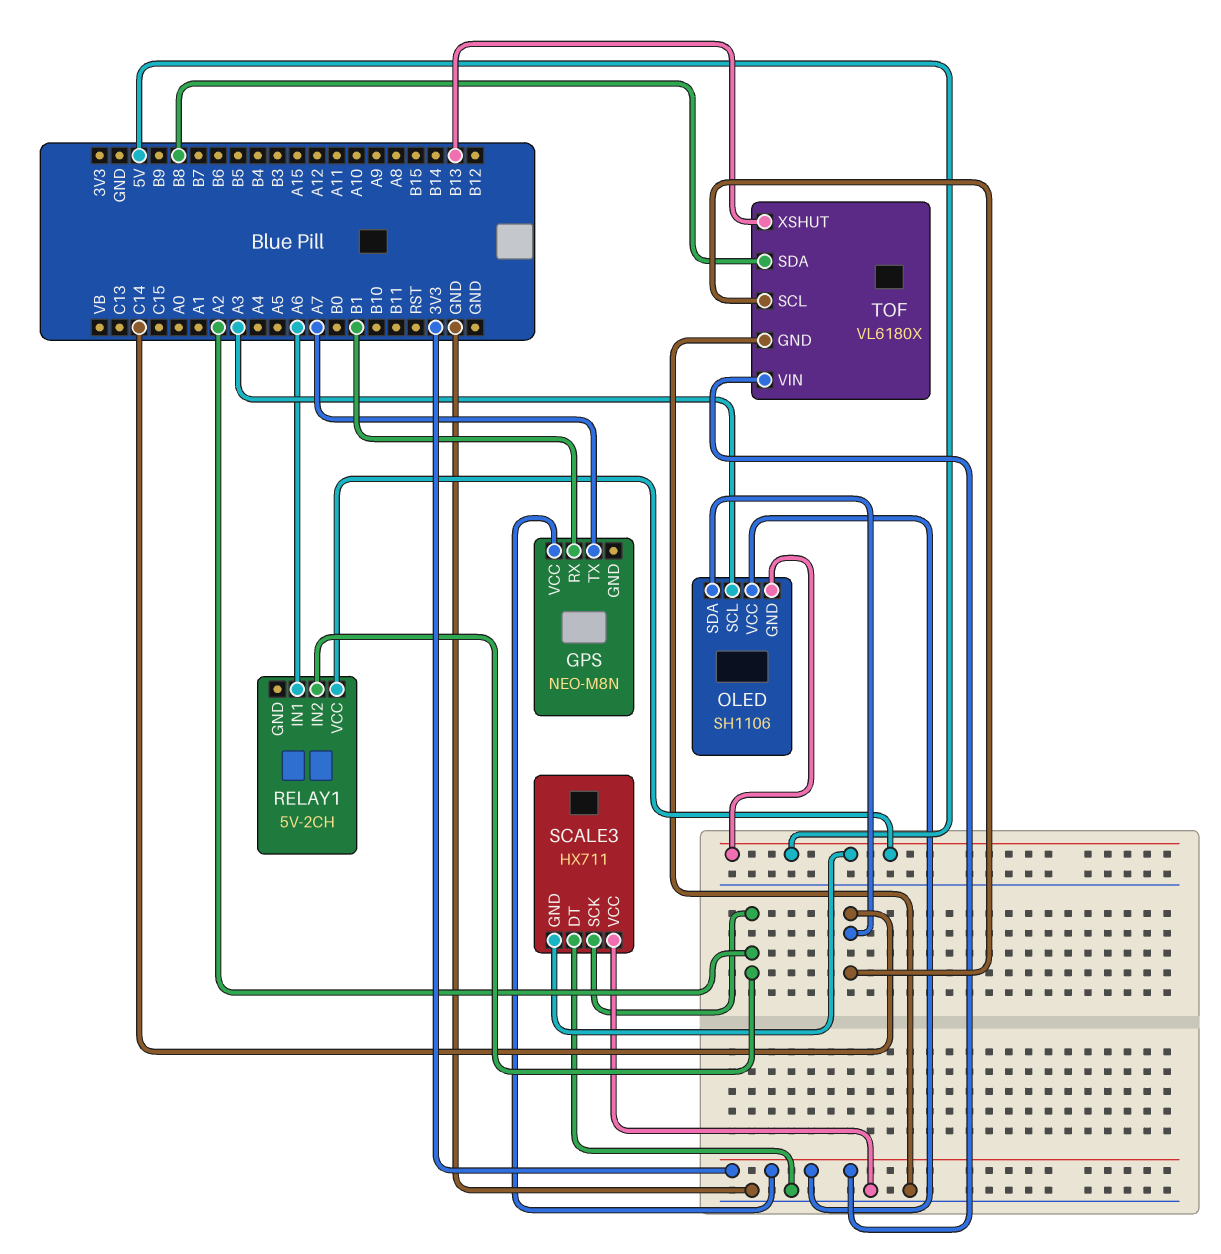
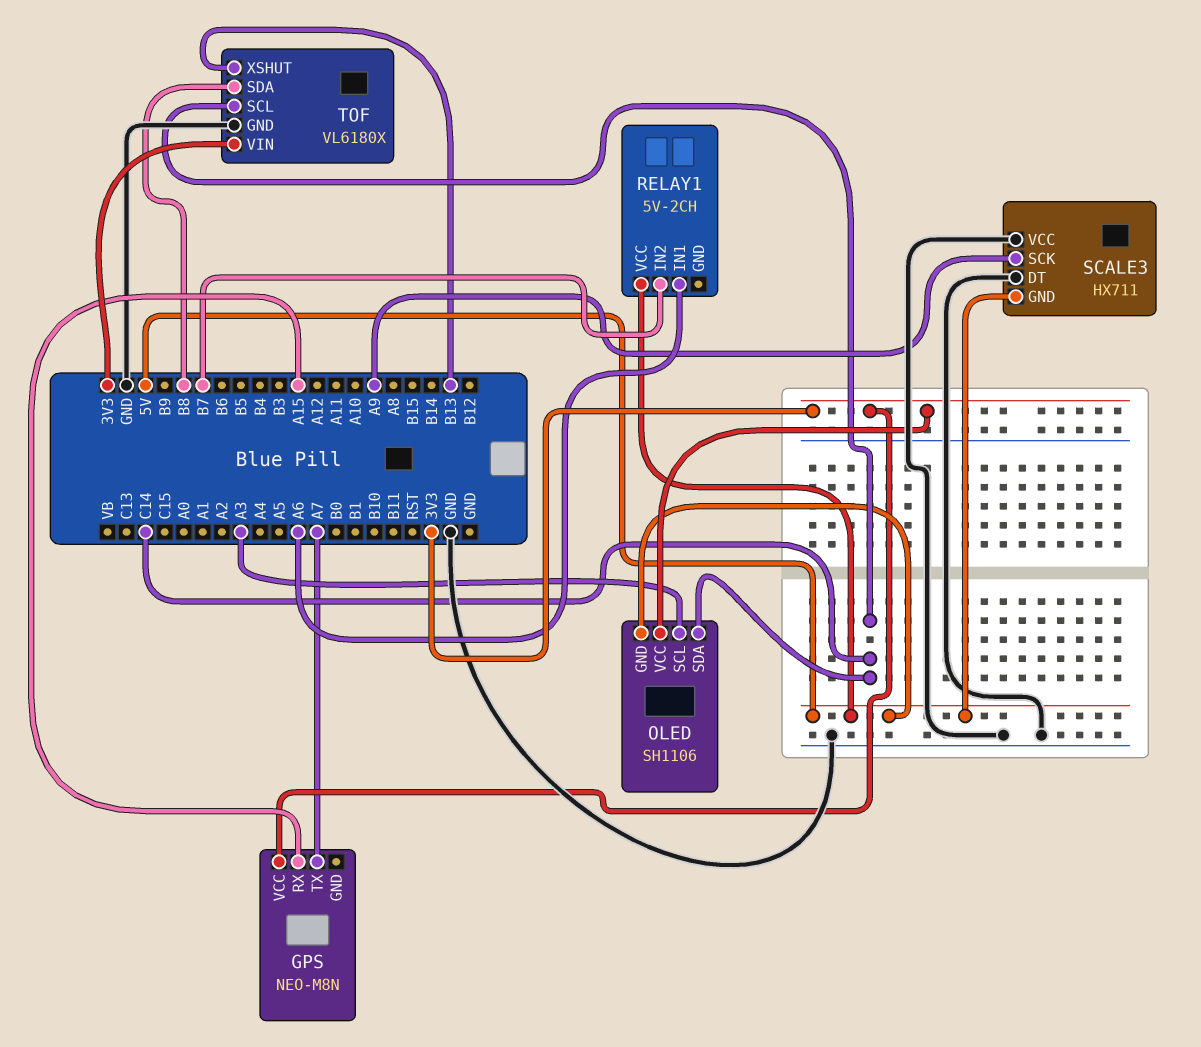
GPS pin RX: B1 -> A15
RELAY1 pin IN2: A2 -> B7
SCALE3 pin SCK: A2 -> A9

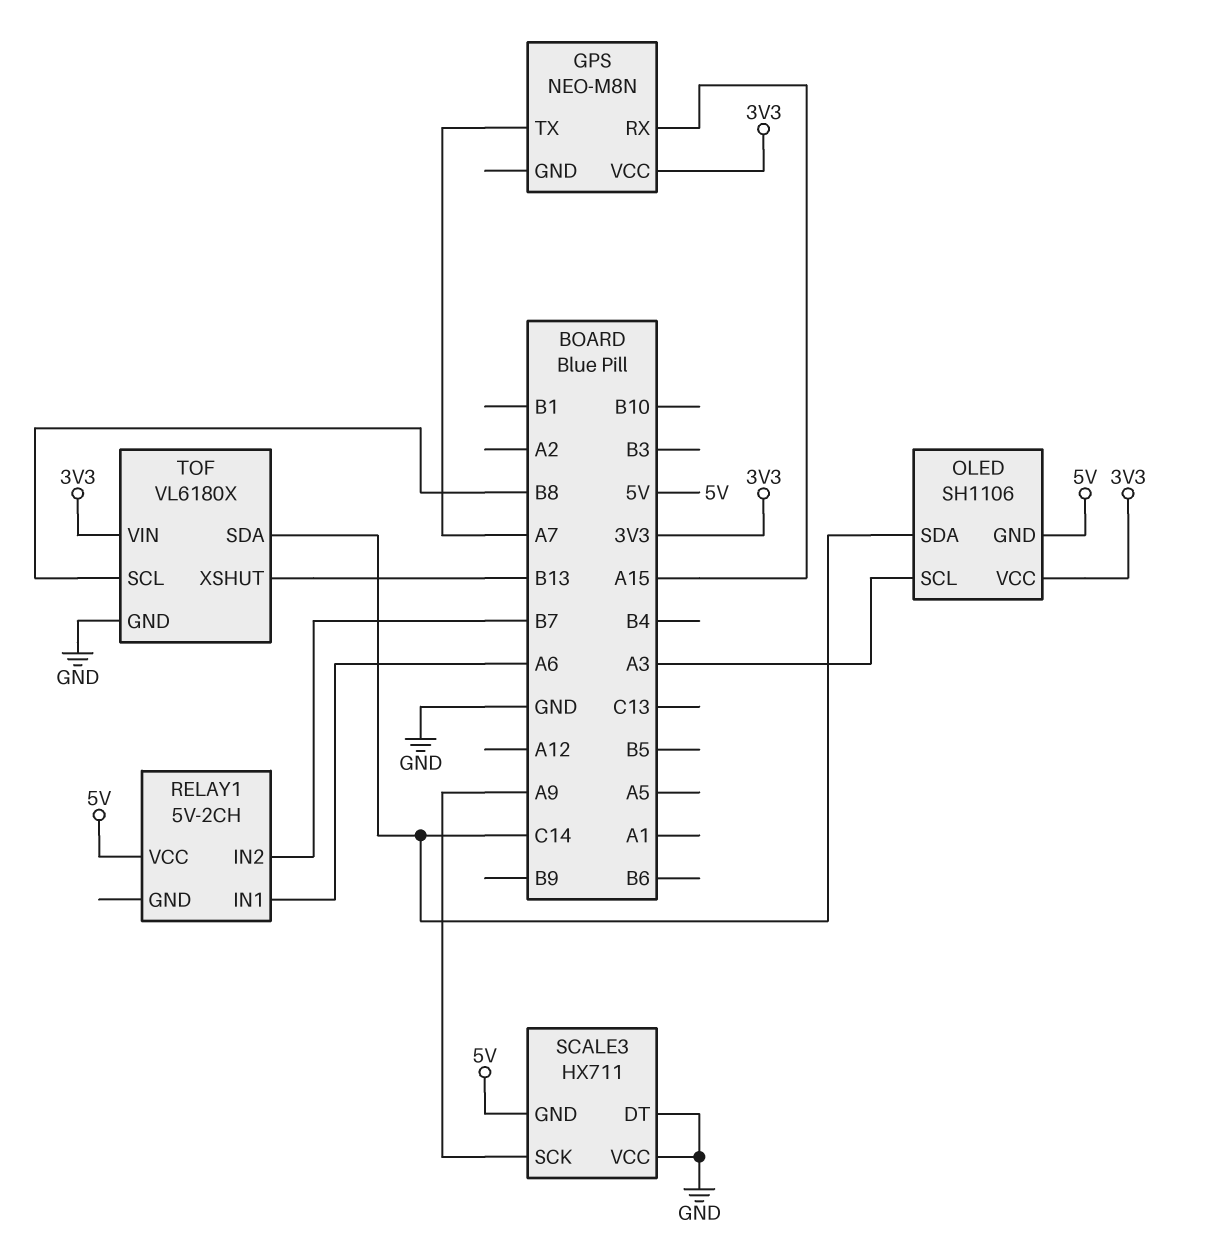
TOF pin SCL: C14 -> B8
TOF pin SDA: B8 -> C14

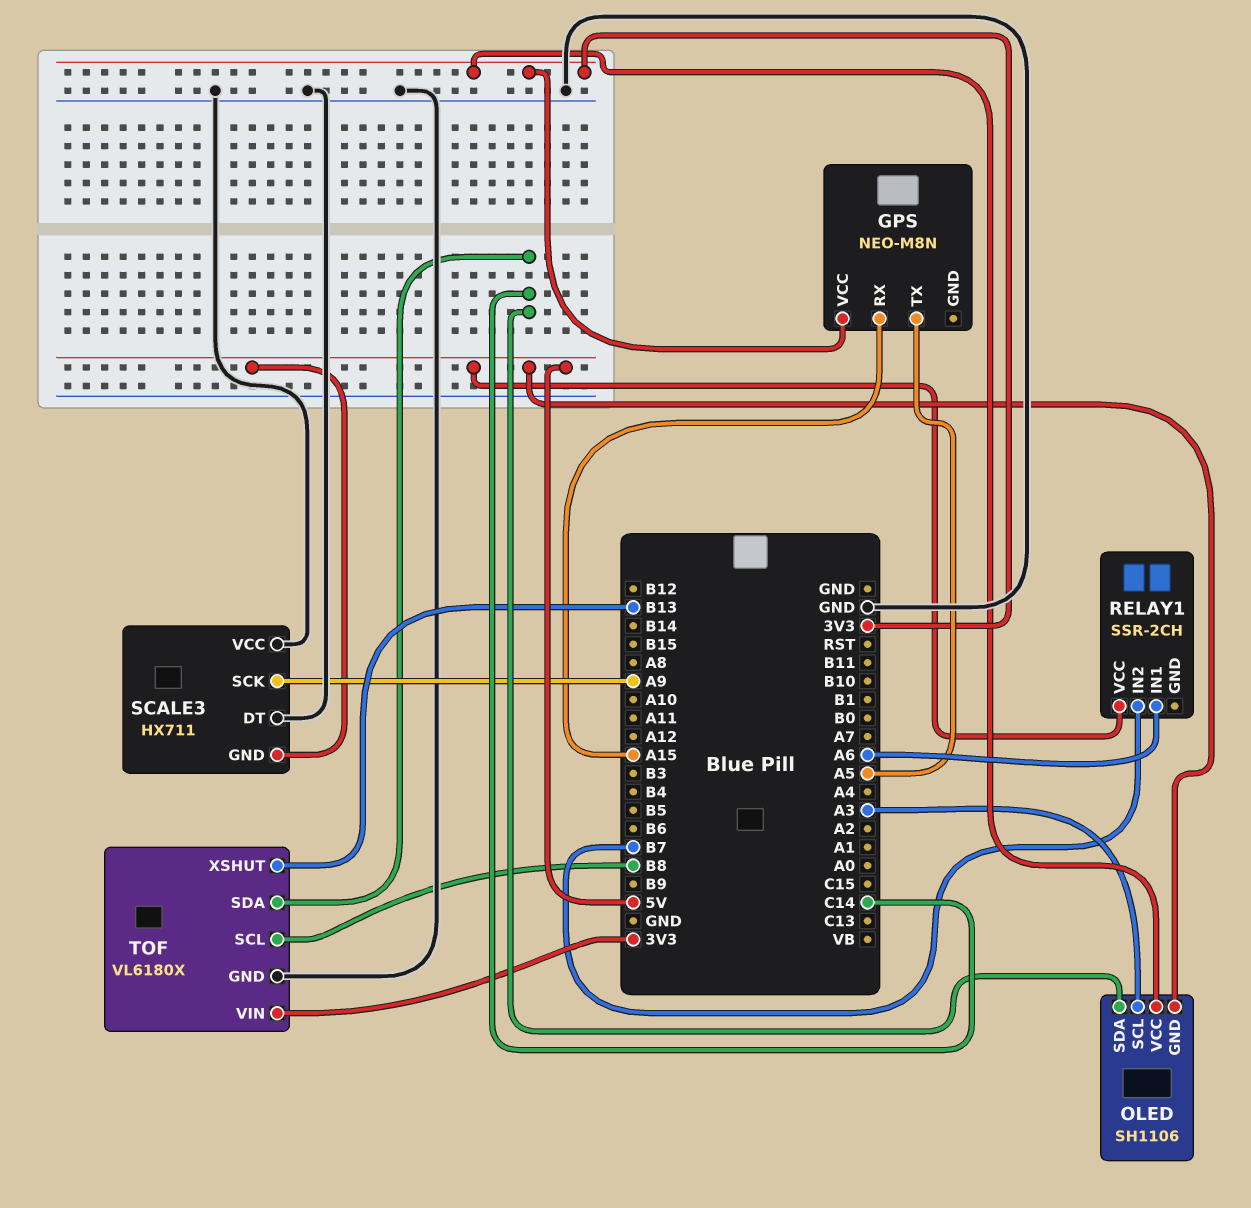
GPS pin TX: A7 -> A5
RELAY1: 5V-2CH -> SSR-2CH

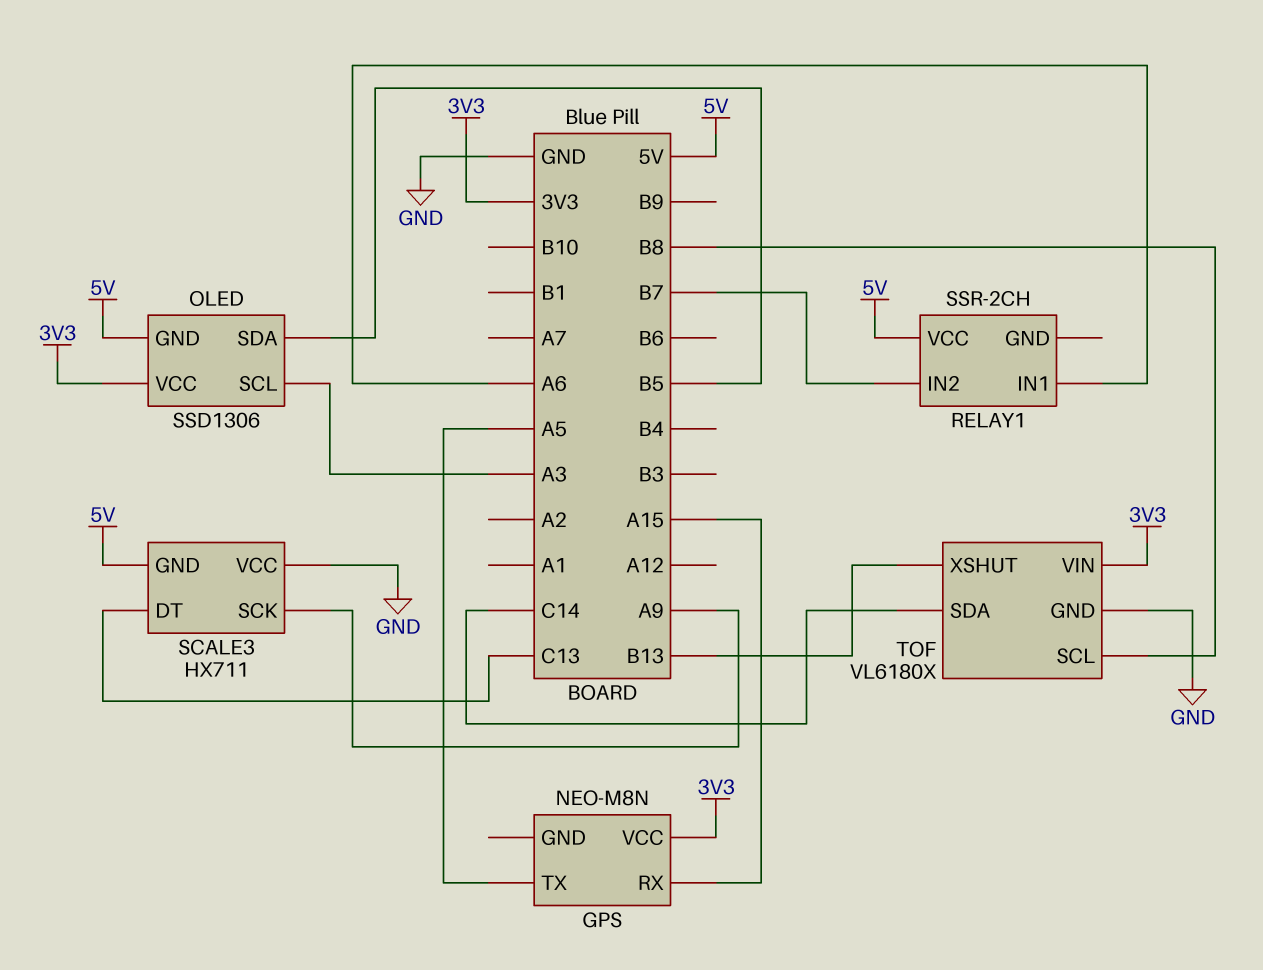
OLED: SH1106 -> SSD1306
OLED pin SDA: C14 -> B5
SCALE3 pin DT: GND -> C13

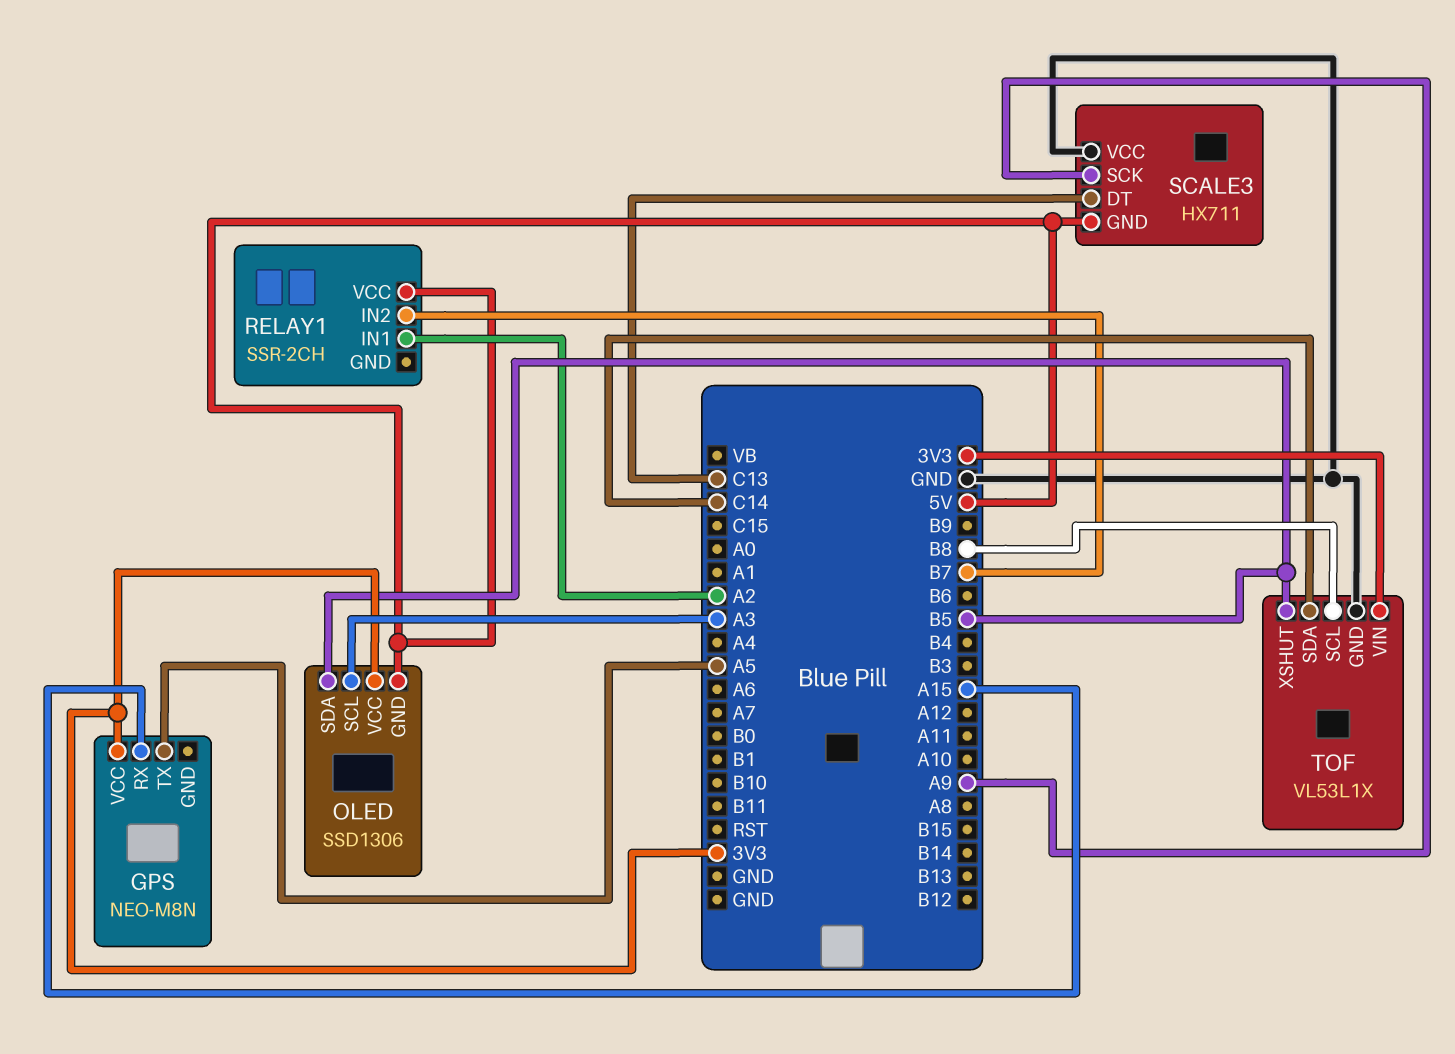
RELAY1 pin IN1: A6 -> A2
TOF: VL6180X -> VL53L1X
TOF pin XSHUT: B13 -> B5

